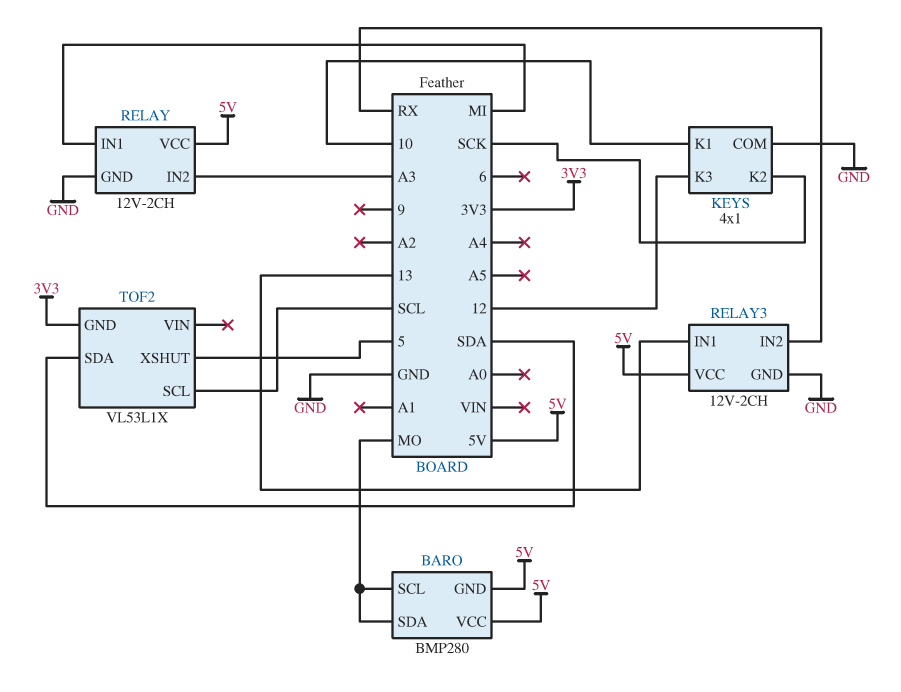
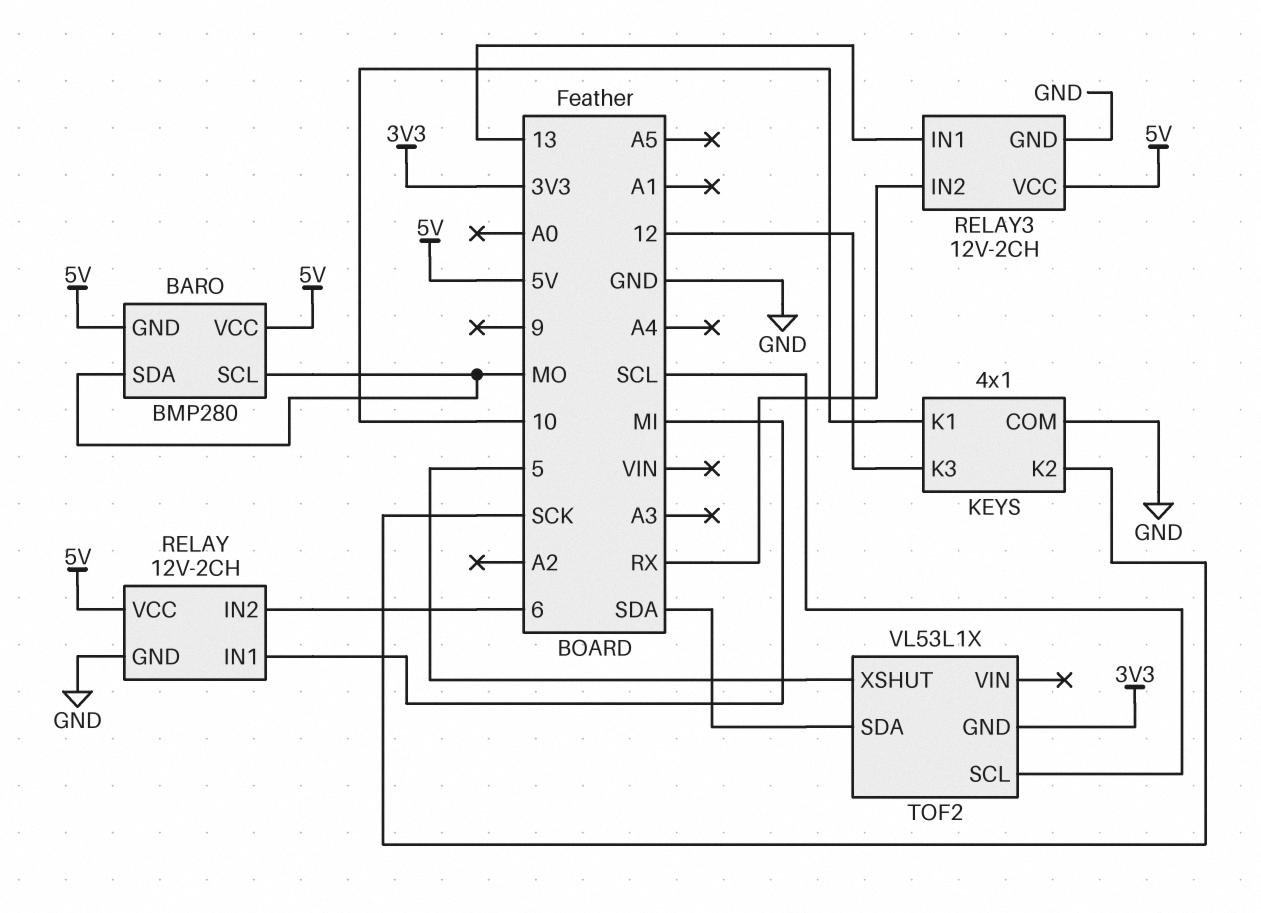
RELAY pin IN2: A3 -> 6

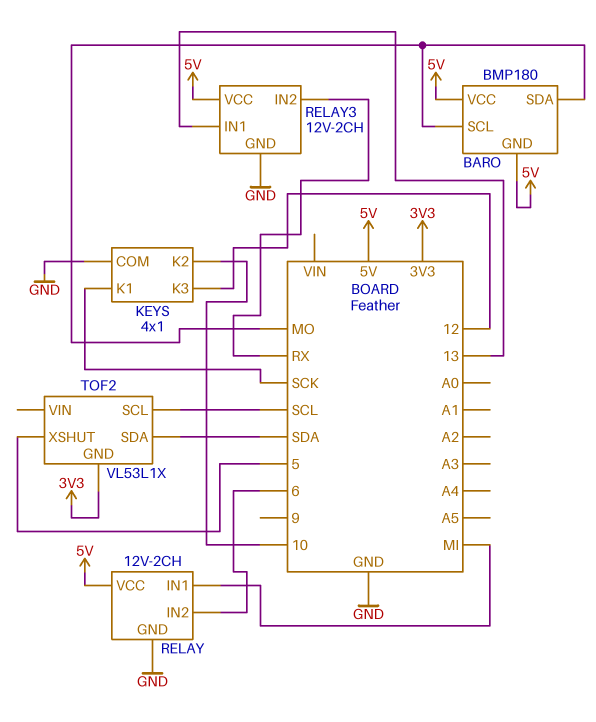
BARO: BMP280 -> BMP180
KEYS pin K1: 10 -> SCK
KEYS pin K2: SCK -> 10

